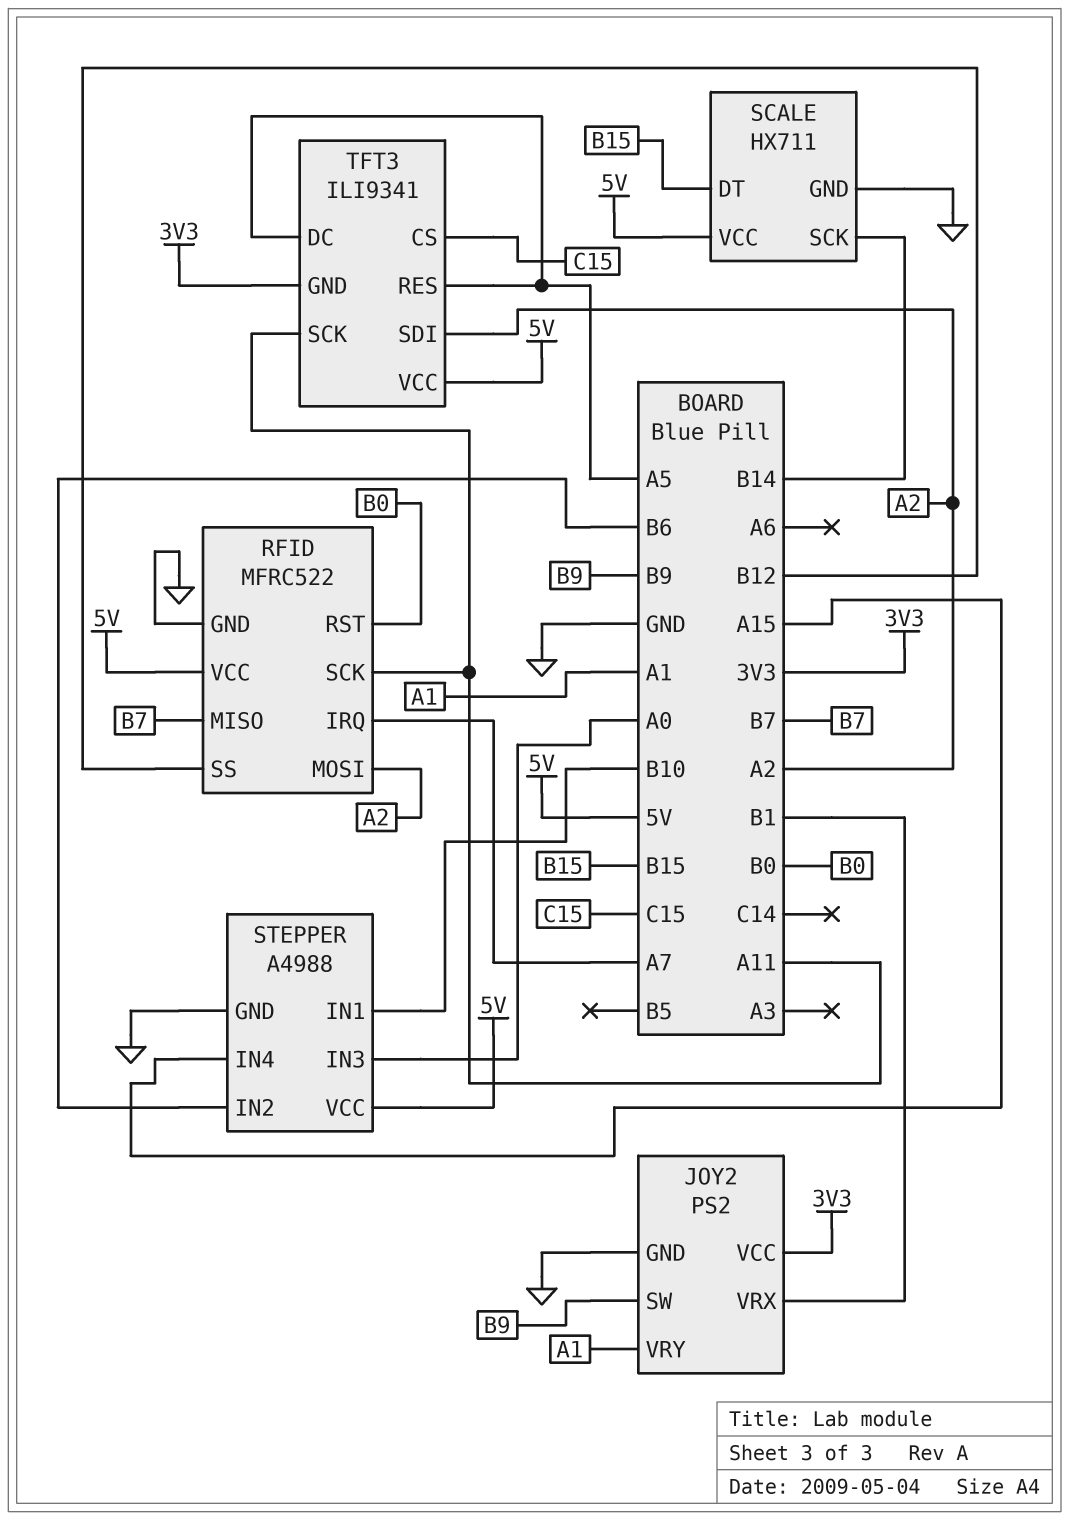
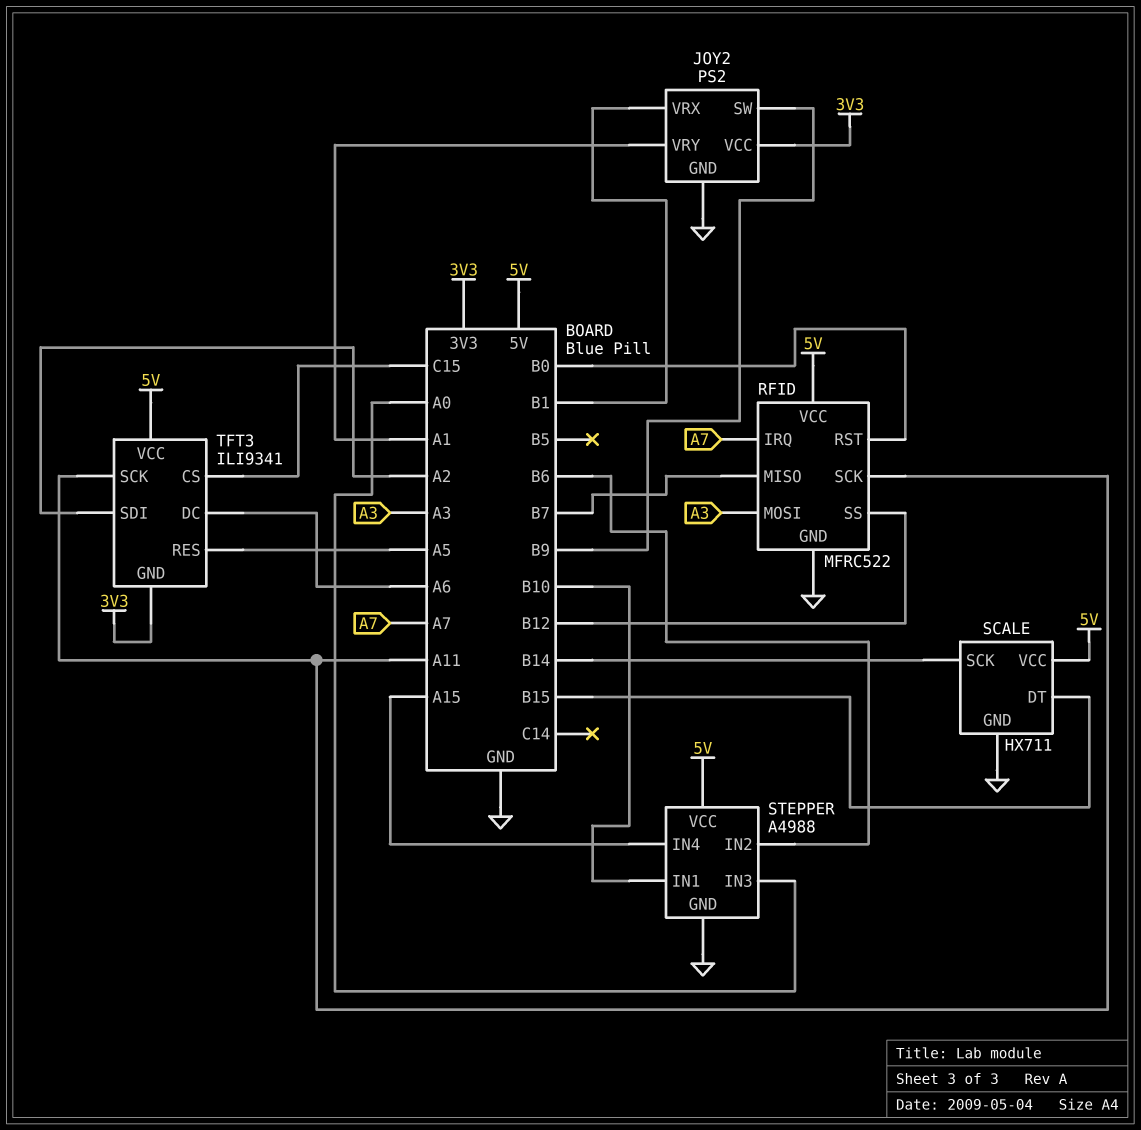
RFID pin MOSI: A2 -> A3
TFT3 pin DC: A5 -> A6

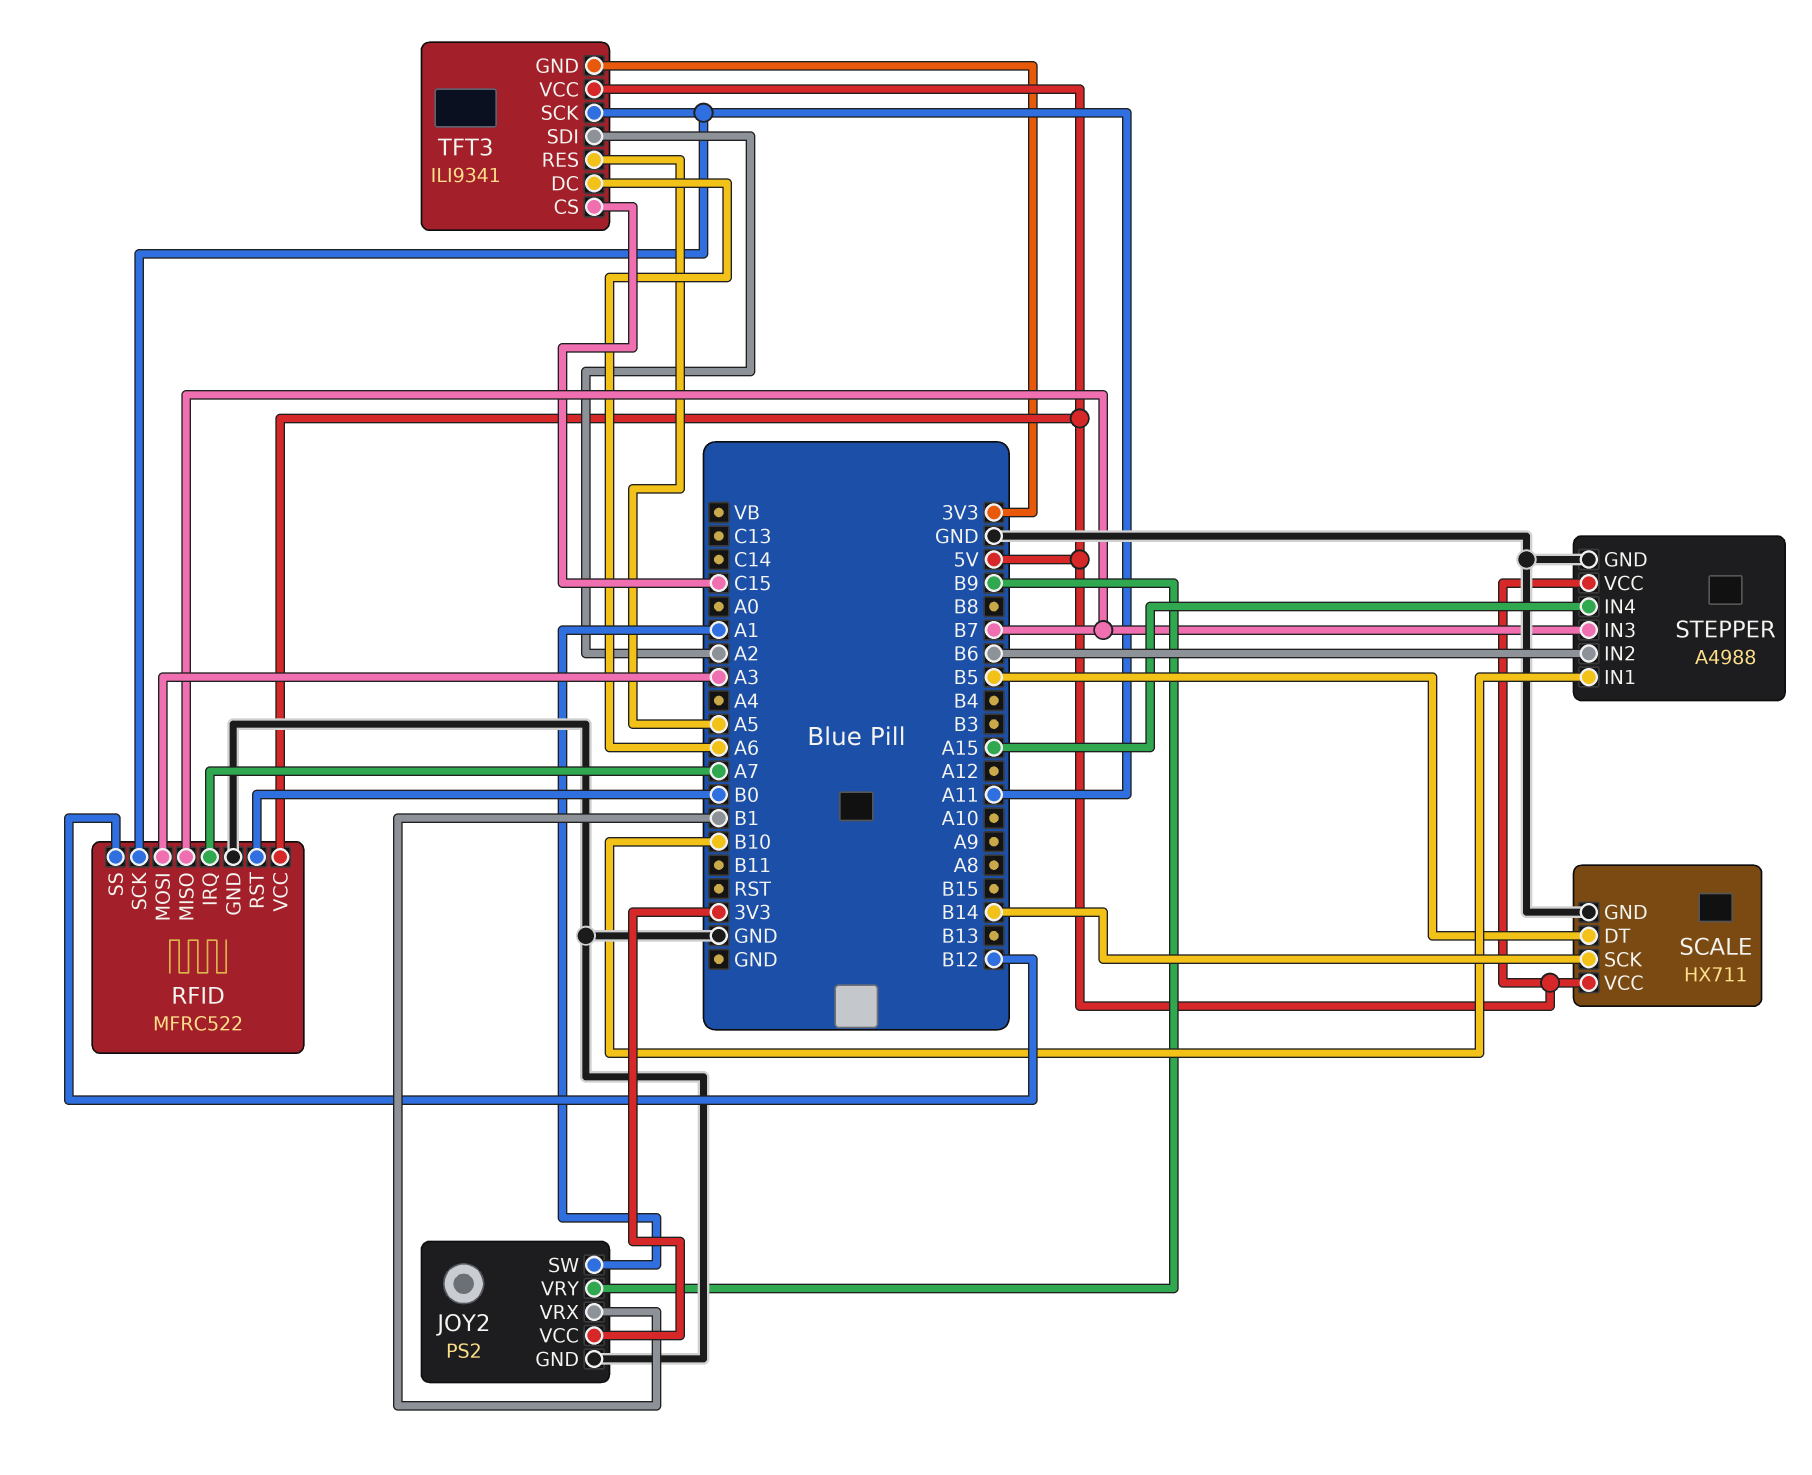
JOY2 pin SW: B9 -> A1
JOY2 pin VRY: A1 -> B9
SCALE pin DT: B15 -> B5
STEPPER pin IN3: A0 -> B7

